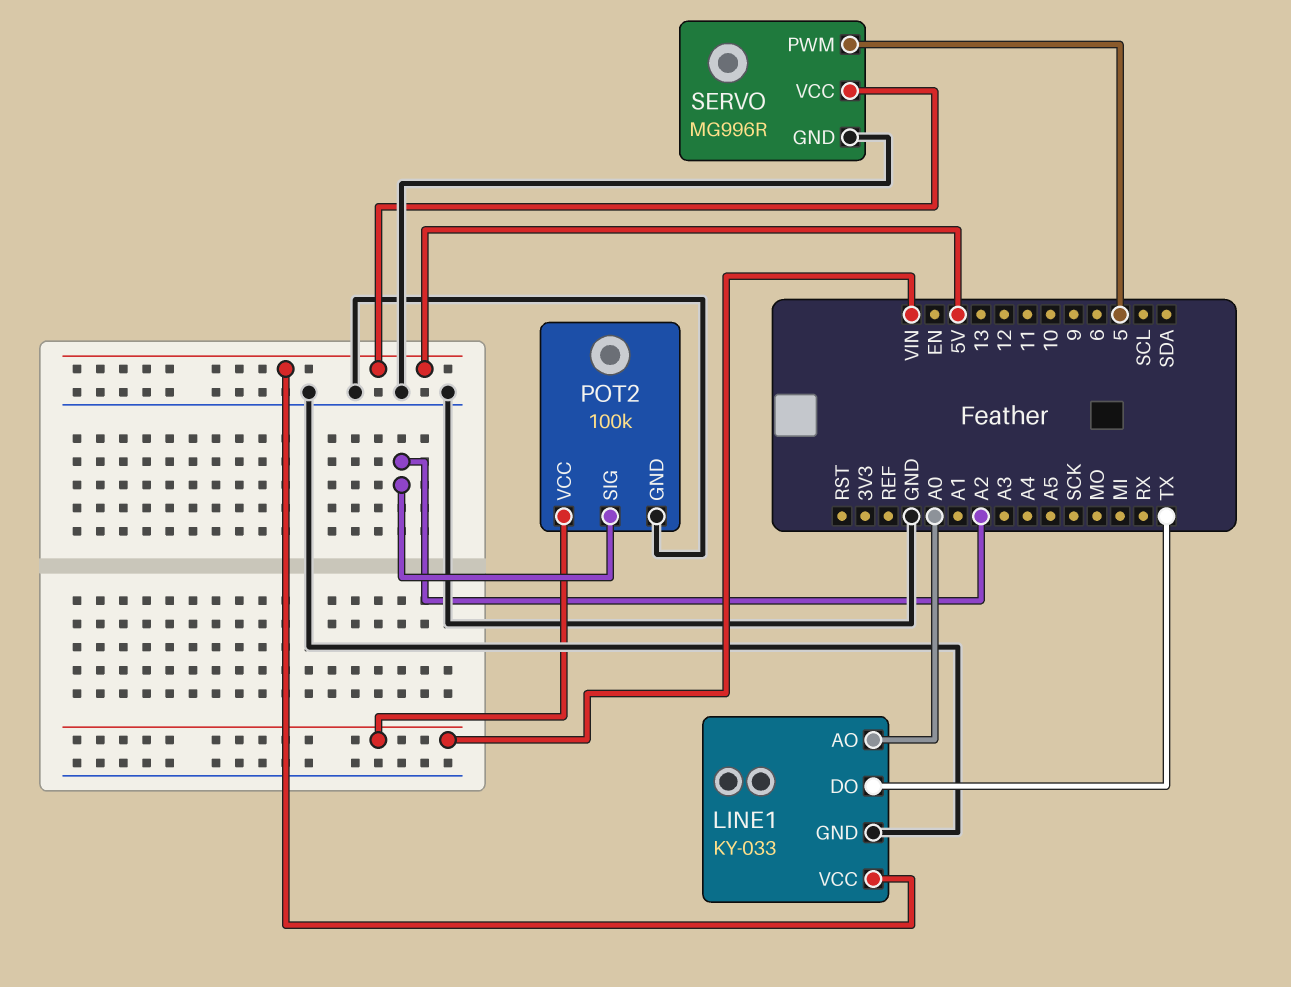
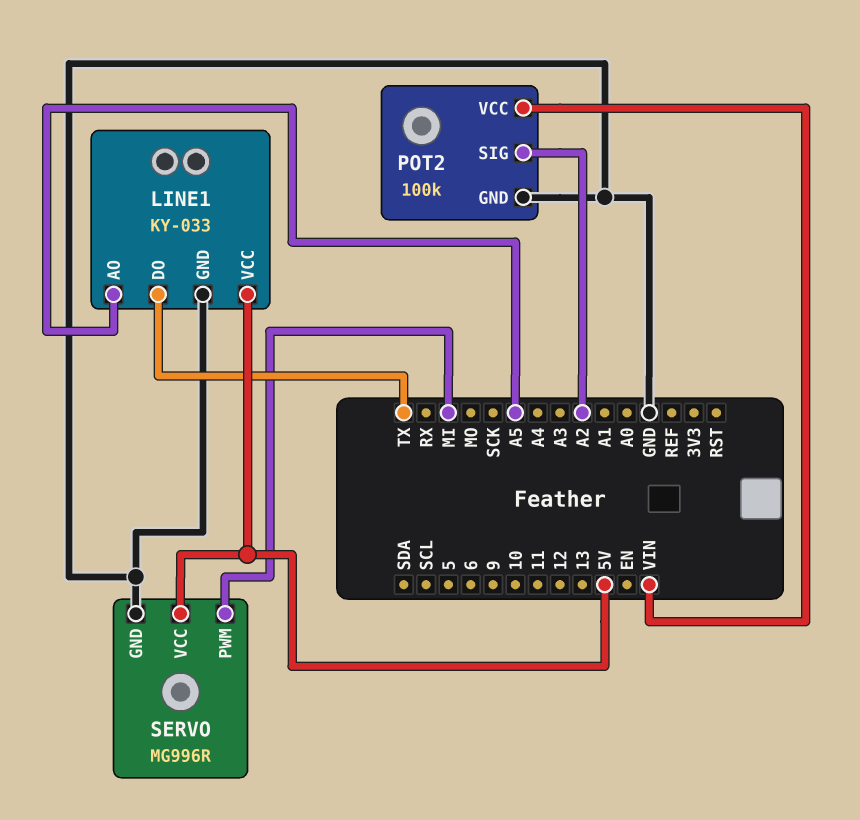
LINE1 pin AO: A0 -> A5
SERVO pin PWM: 5 -> MI

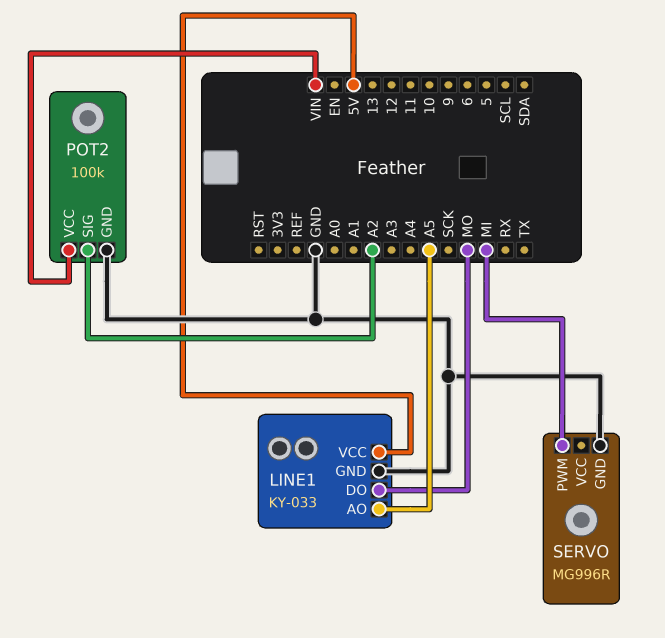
LINE1 pin DO: TX -> MO
SERVO pin VCC: 5V -> none

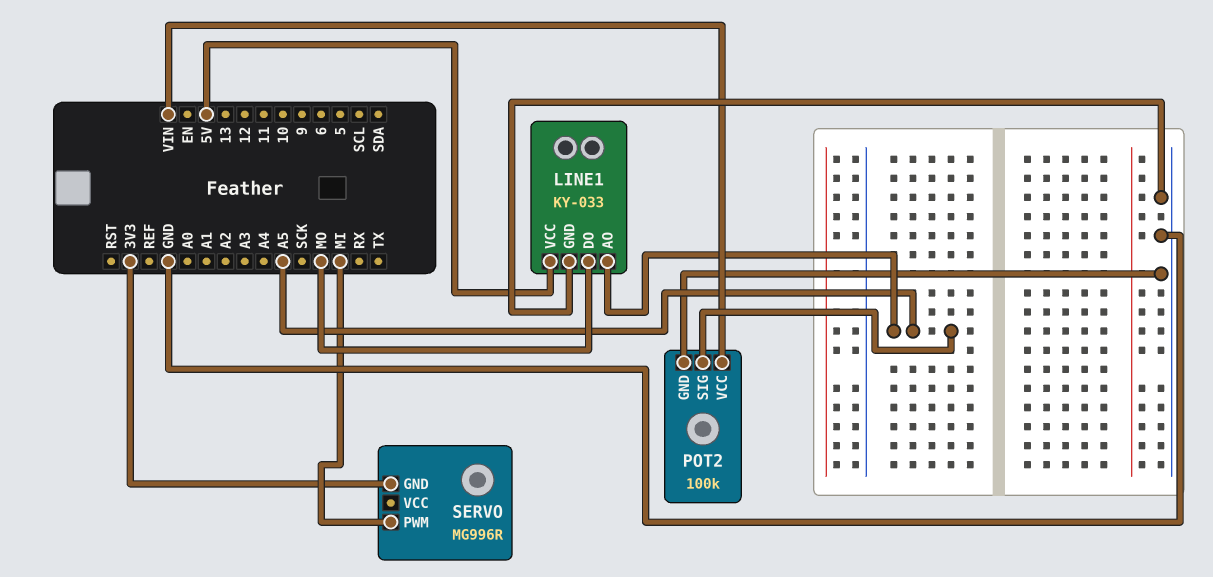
POT2 pin SIG: A2 -> A5
SERVO pin GND: GND -> 3V3

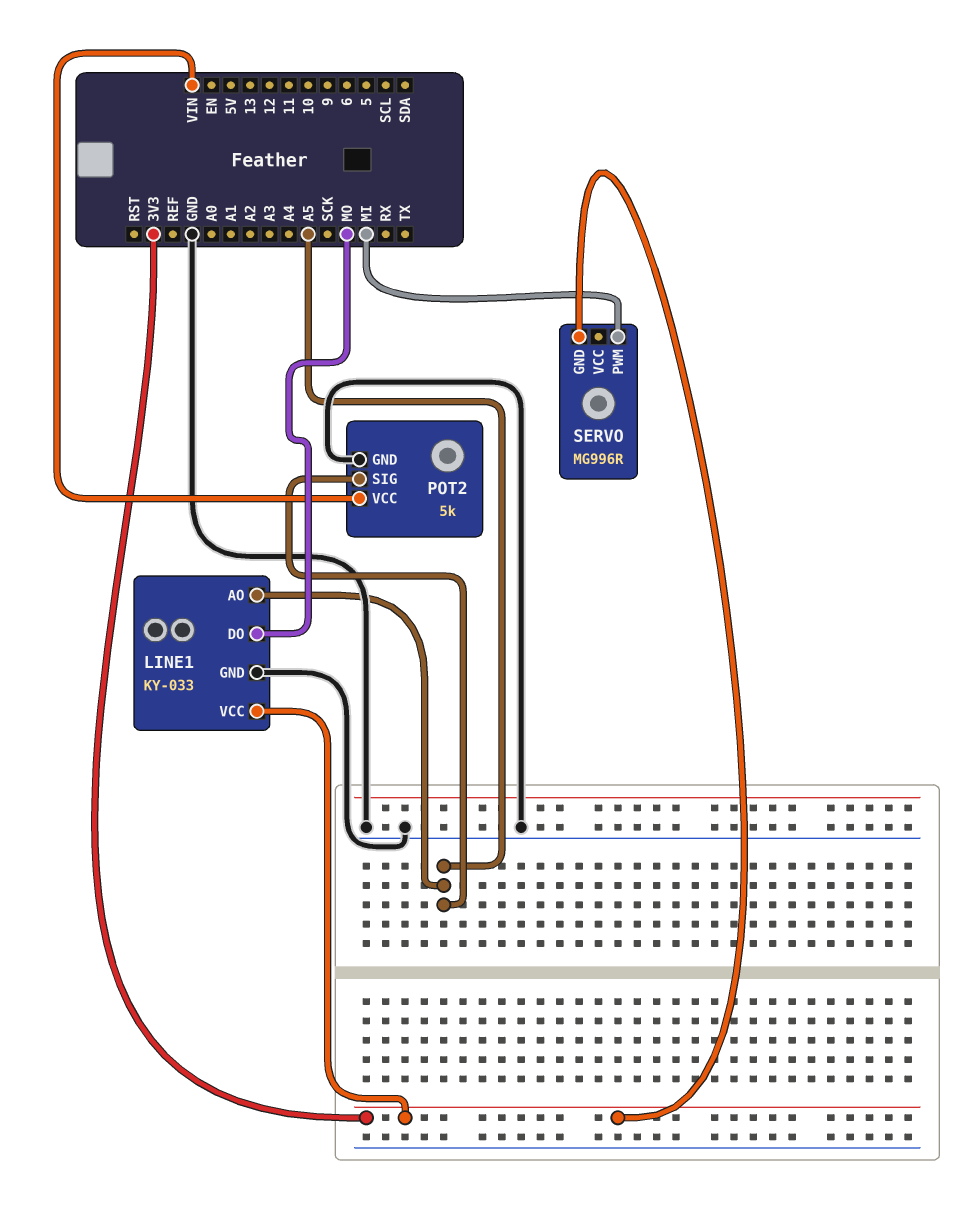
LINE1 pin VCC: 5V -> 3V3
POT2: 100k -> 5k

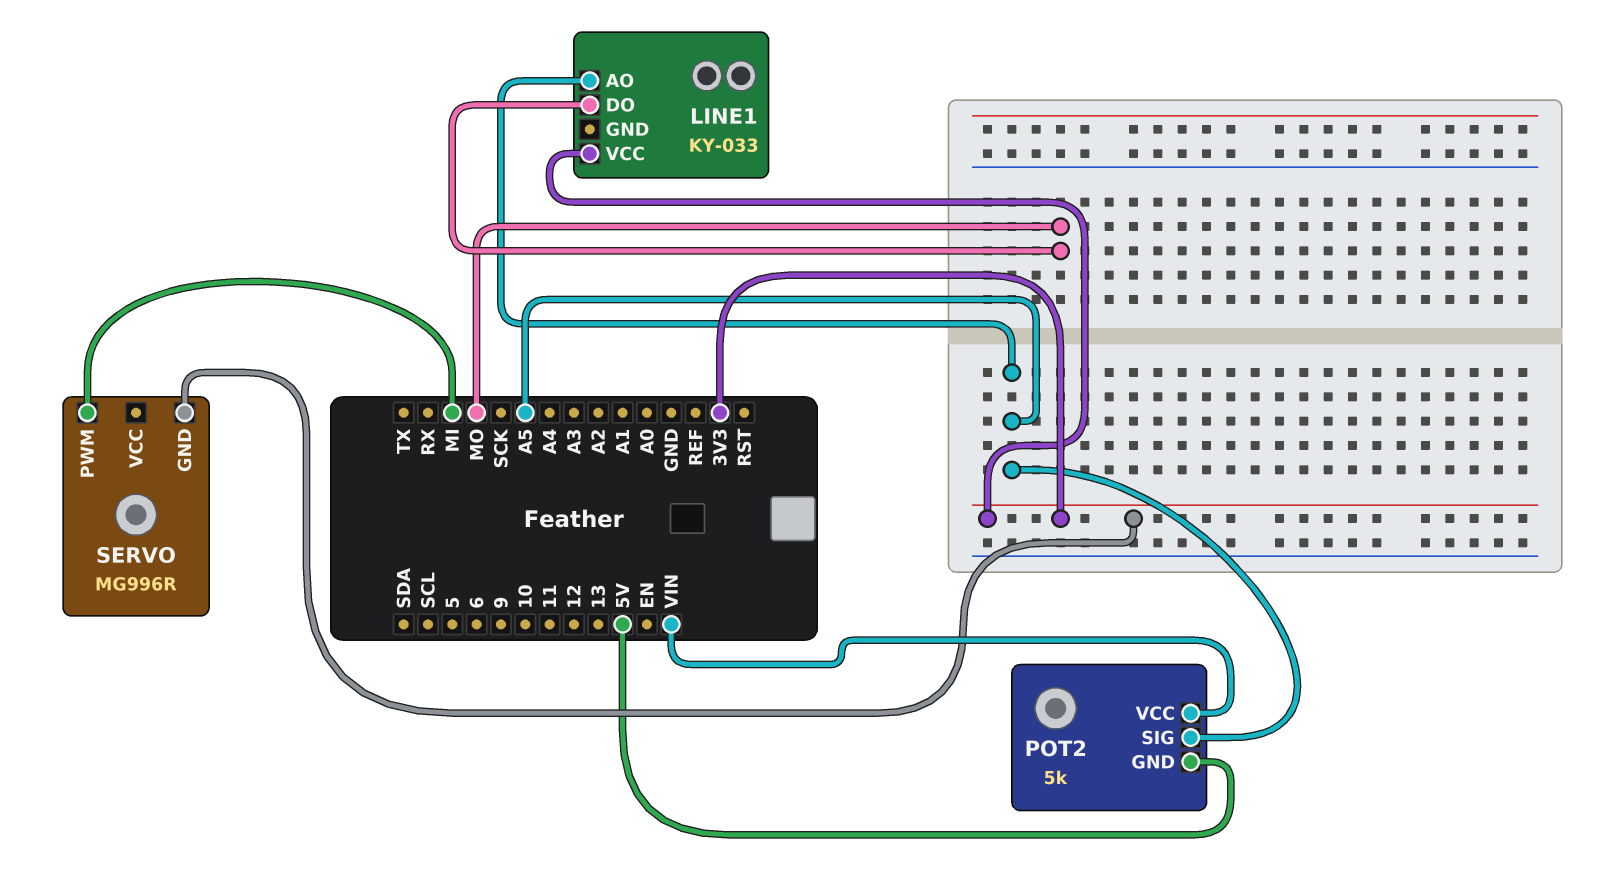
LINE1 pin GND: GND -> none
POT2 pin GND: GND -> 5V

